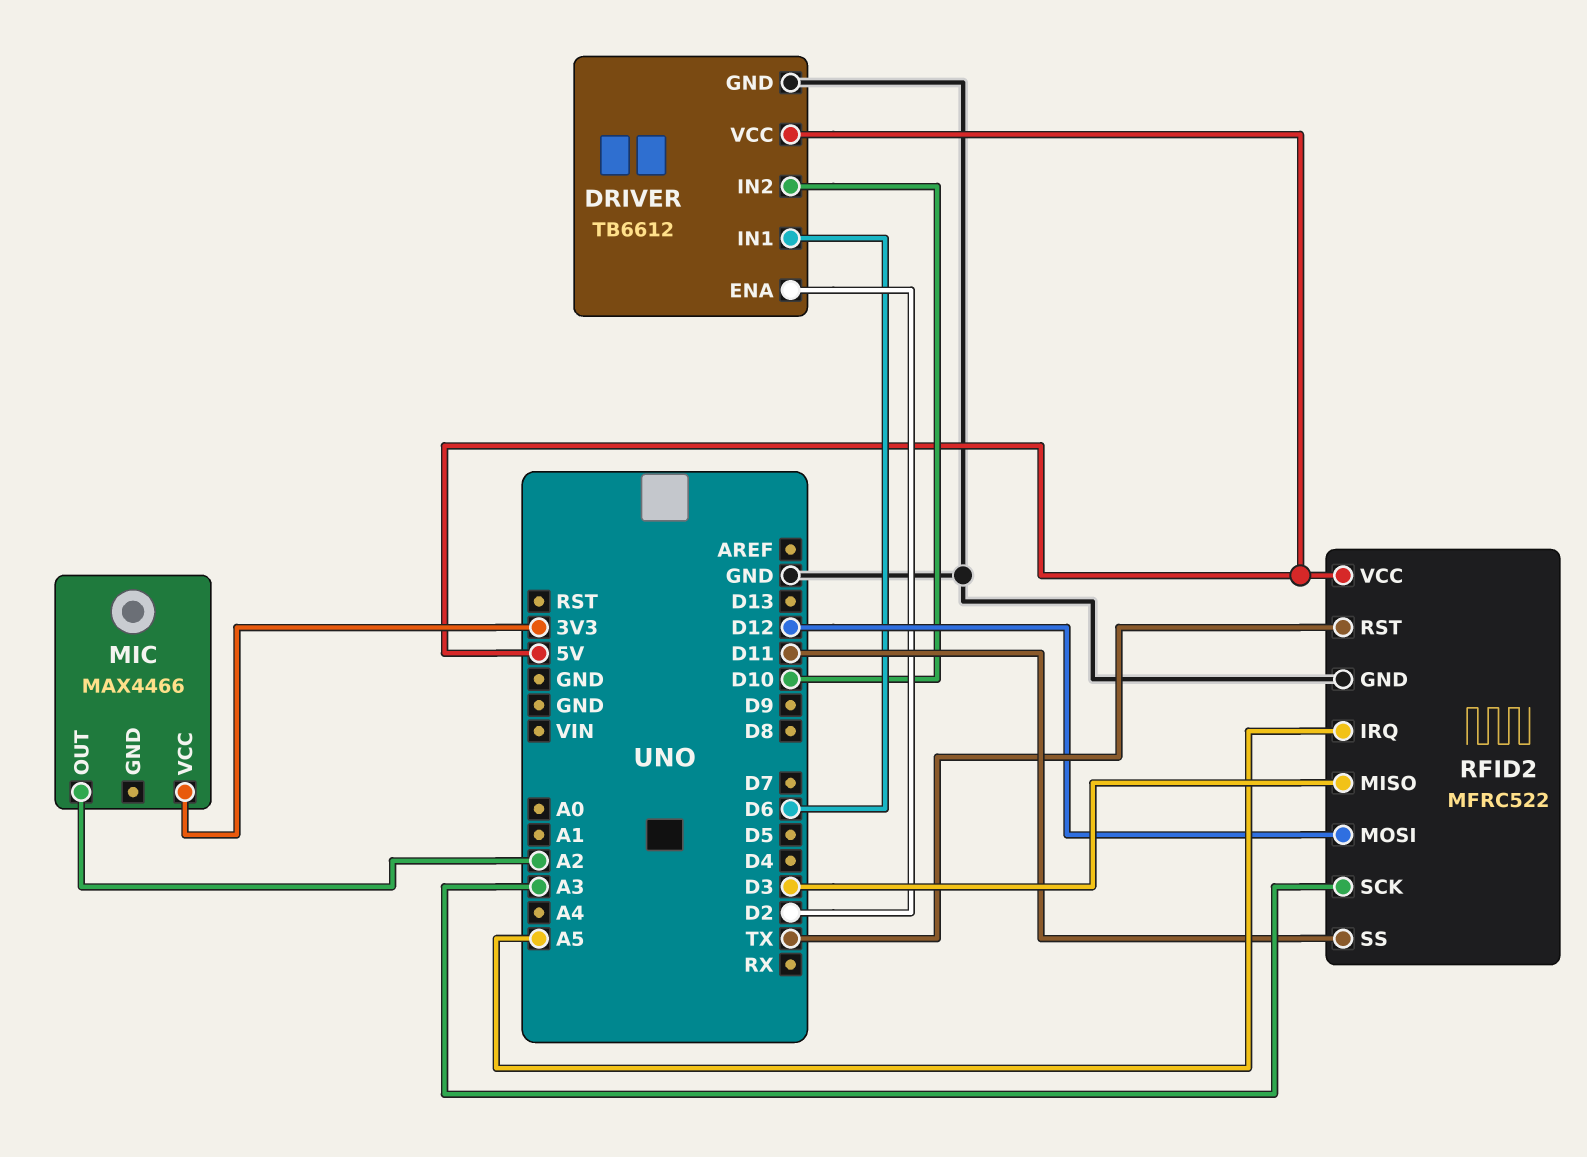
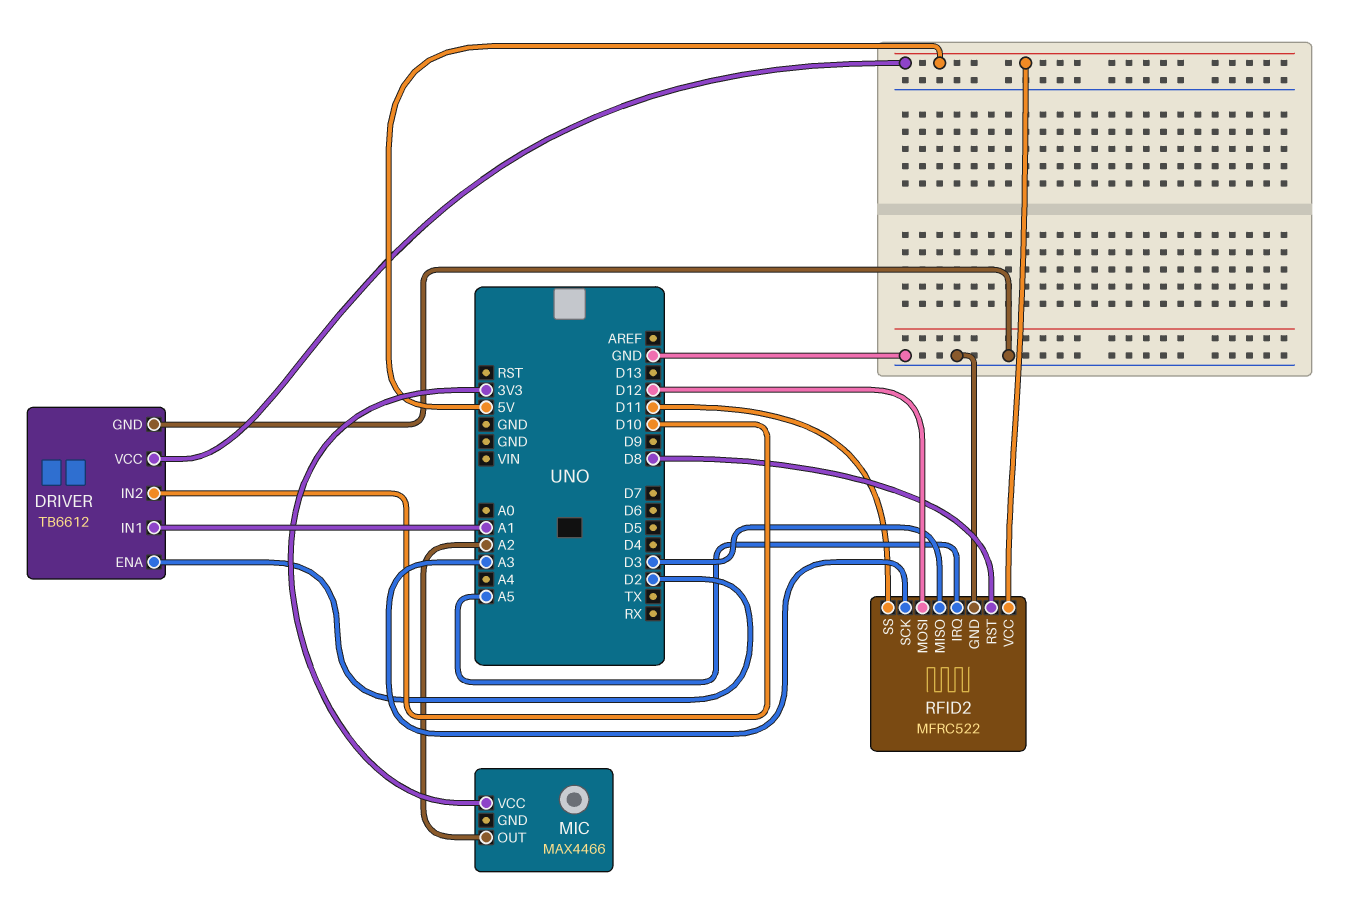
DRIVER pin IN1: D6 -> A1
RFID2 pin RST: TX -> D8

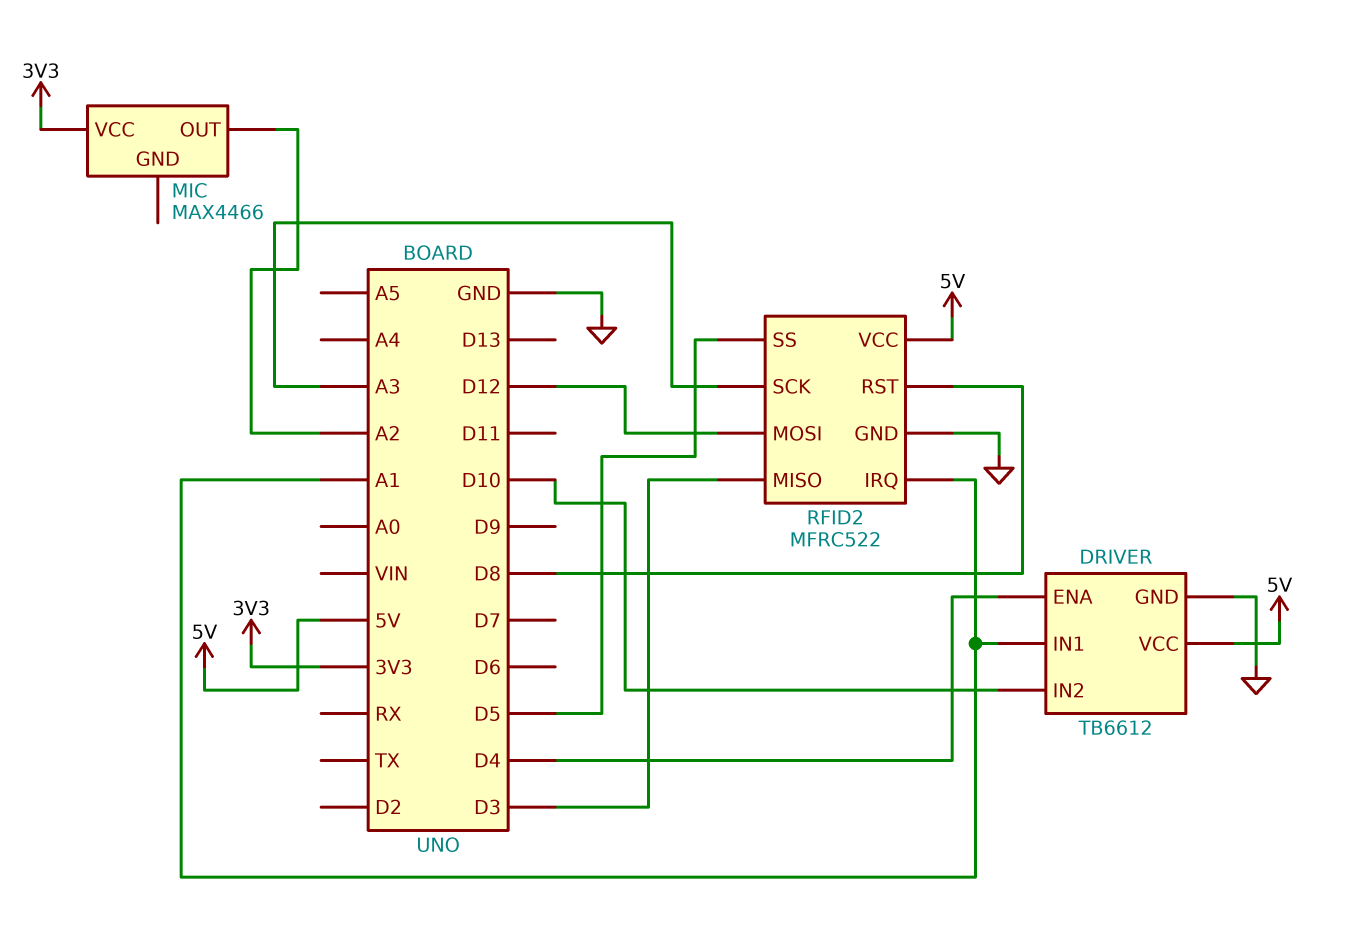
DRIVER pin ENA: D2 -> D4
RFID2 pin IRQ: A5 -> A1
RFID2 pin SS: D11 -> D5

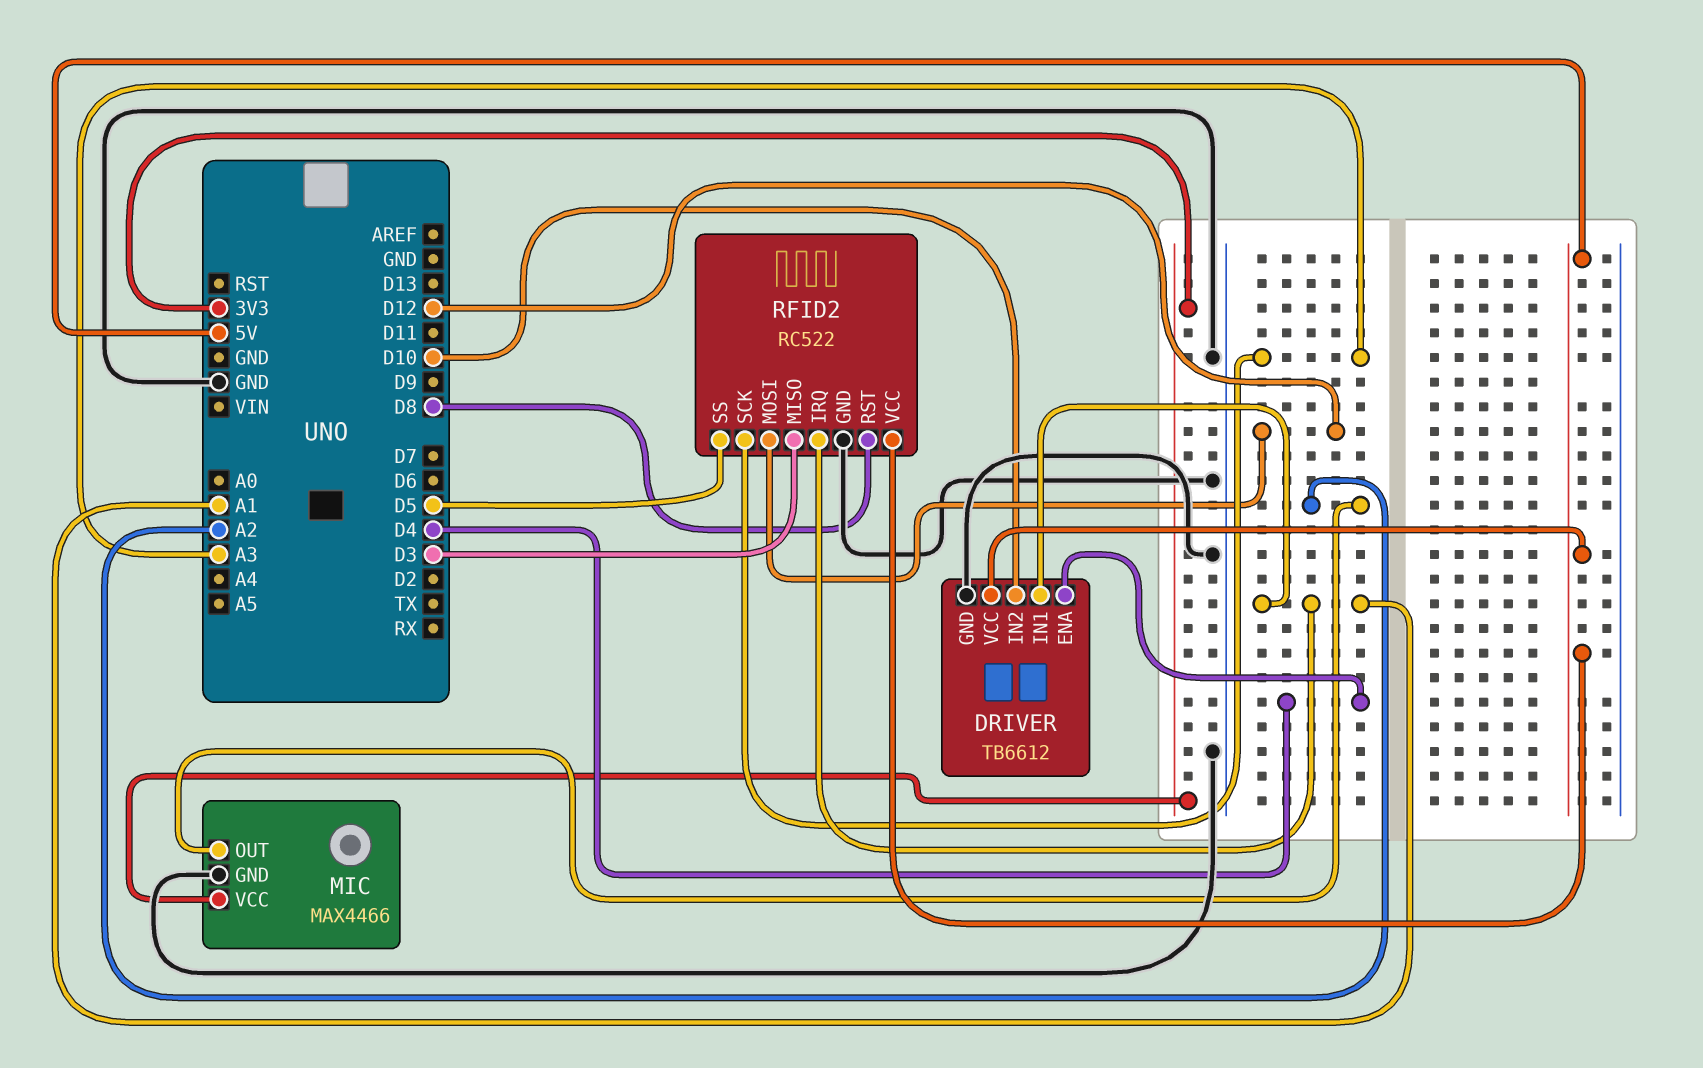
MIC pin GND: none -> GND
RFID2: MFRC522 -> RC522

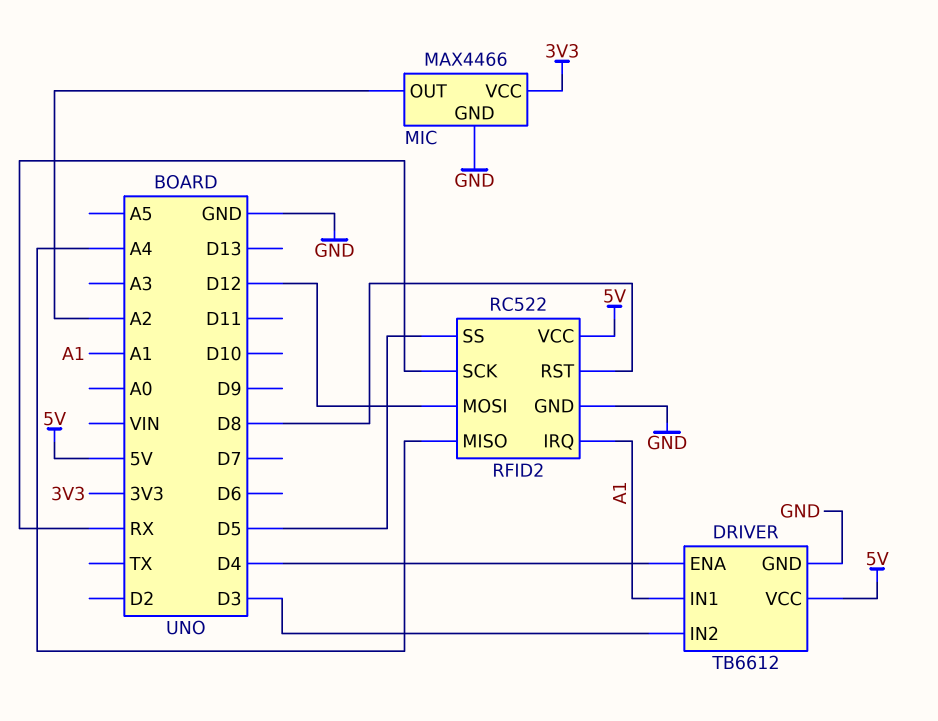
DRIVER pin IN2: D10 -> D3
RFID2 pin MISO: D3 -> A4
RFID2 pin SCK: A3 -> RX

